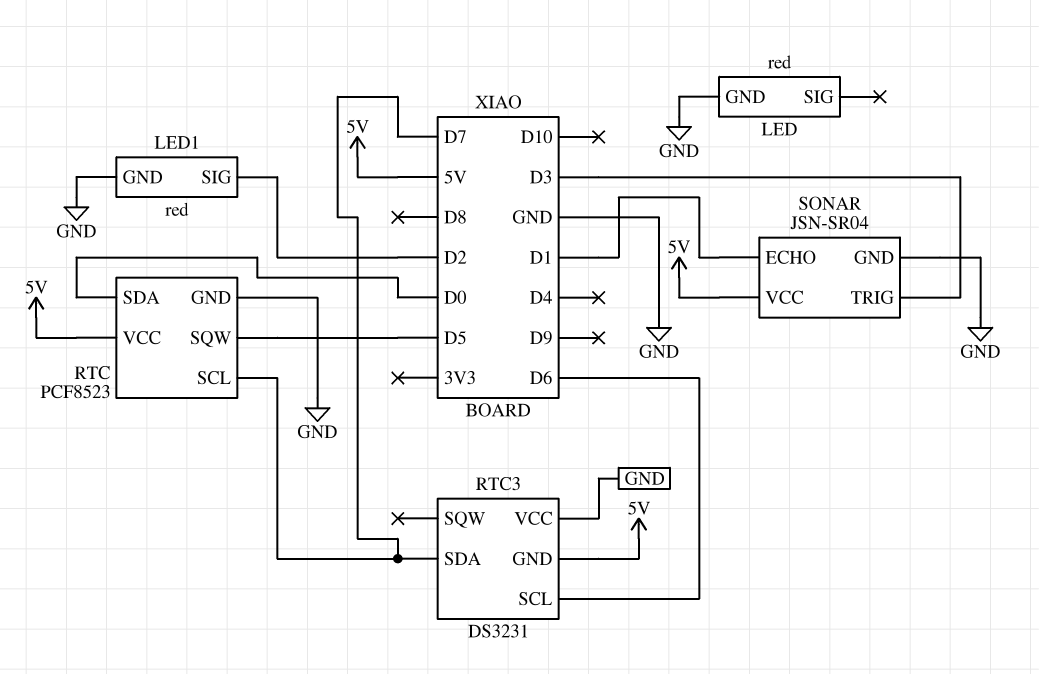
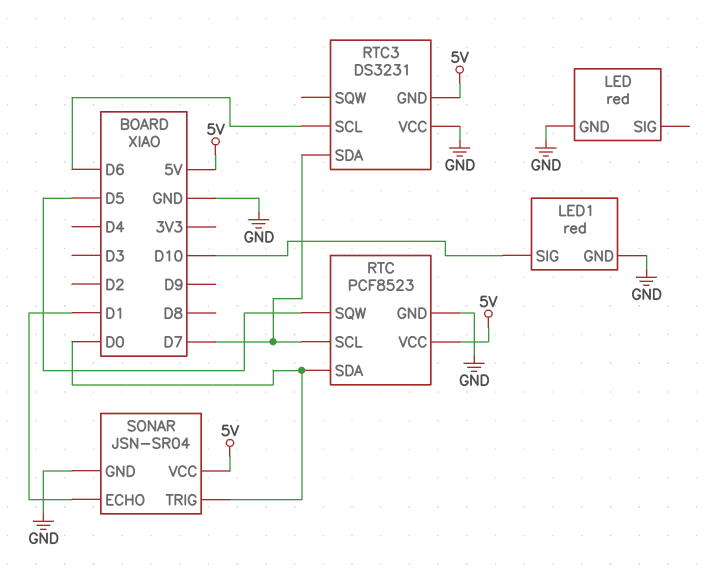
LED1 pin SIG: D2 -> D10
SONAR pin TRIG: D3 -> D0

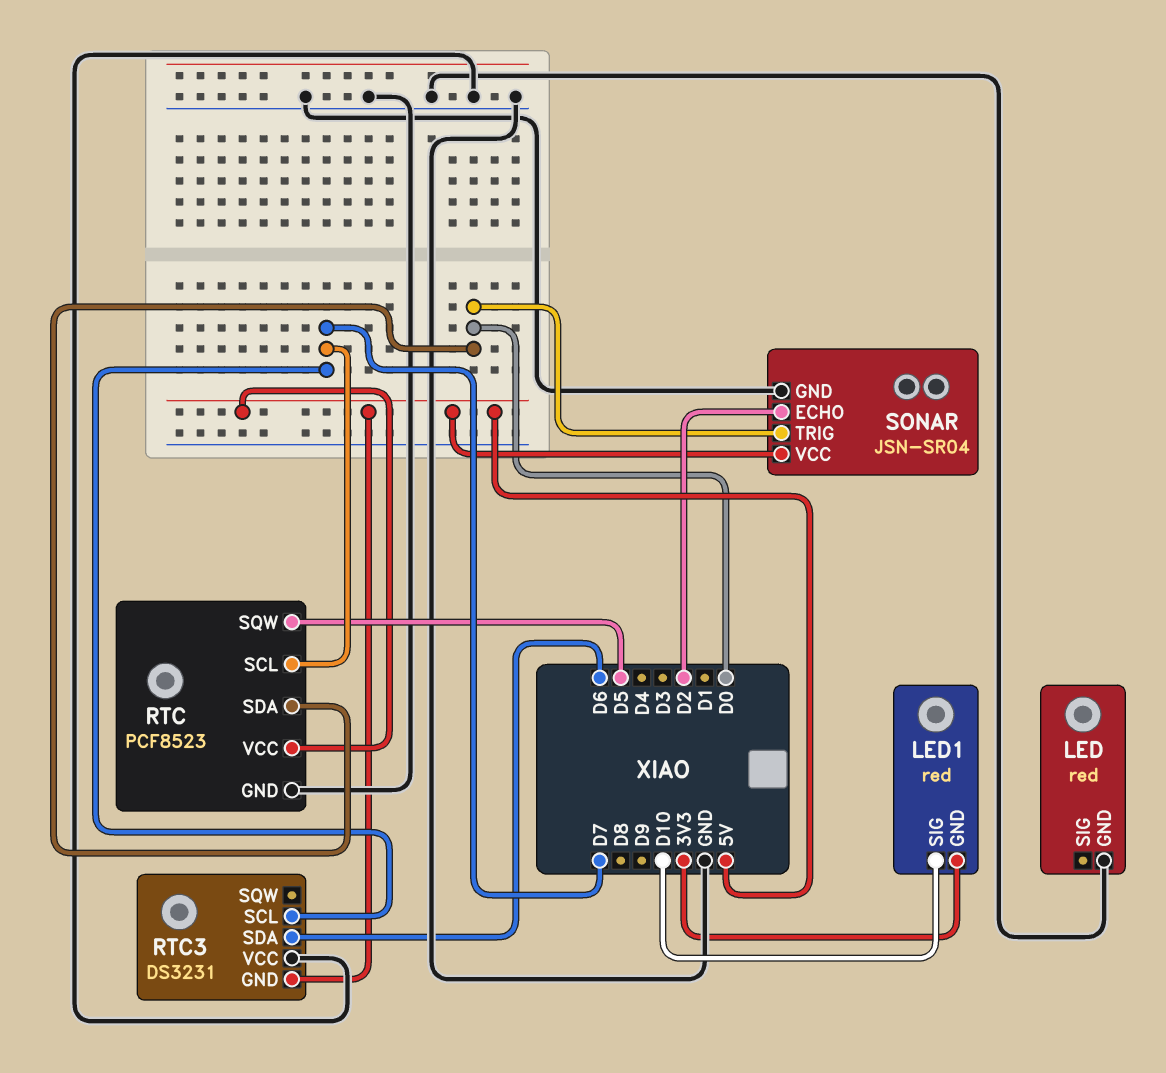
LED1 pin GND: GND -> 3V3
RTC3 pin SCL: D6 -> D7
RTC3 pin SDA: D7 -> D6
SONAR pin ECHO: D1 -> D2

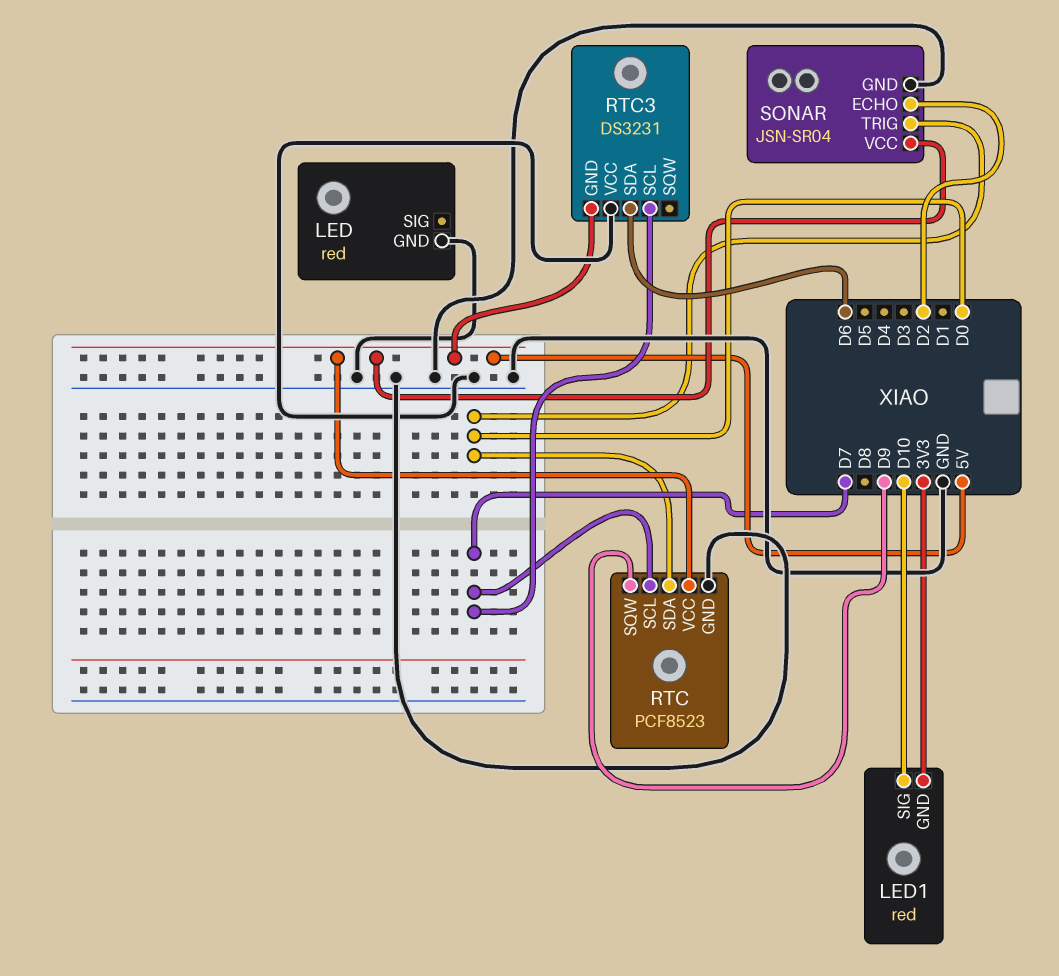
RTC pin SQW: D5 -> D9

